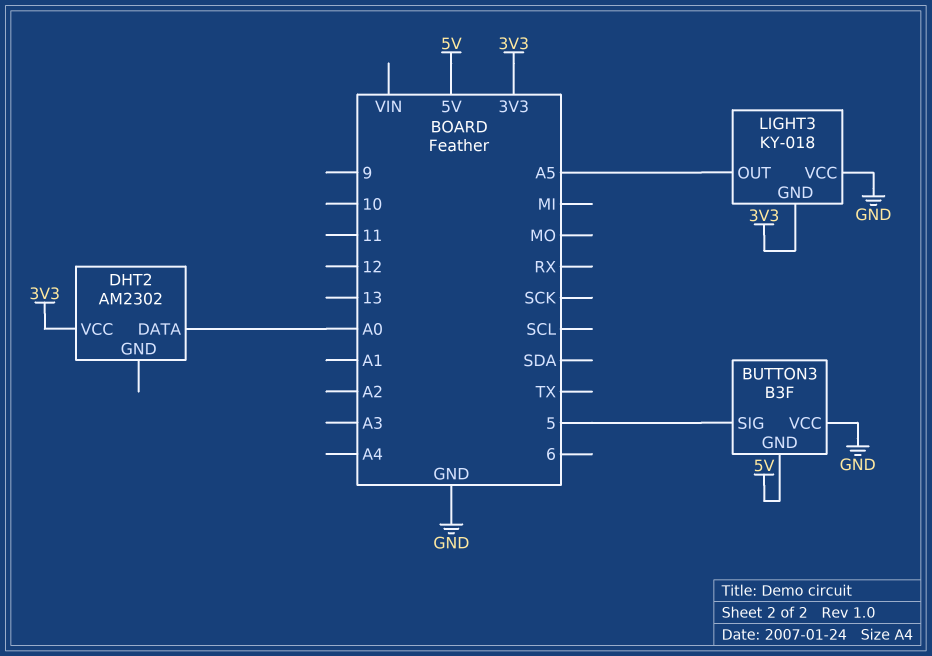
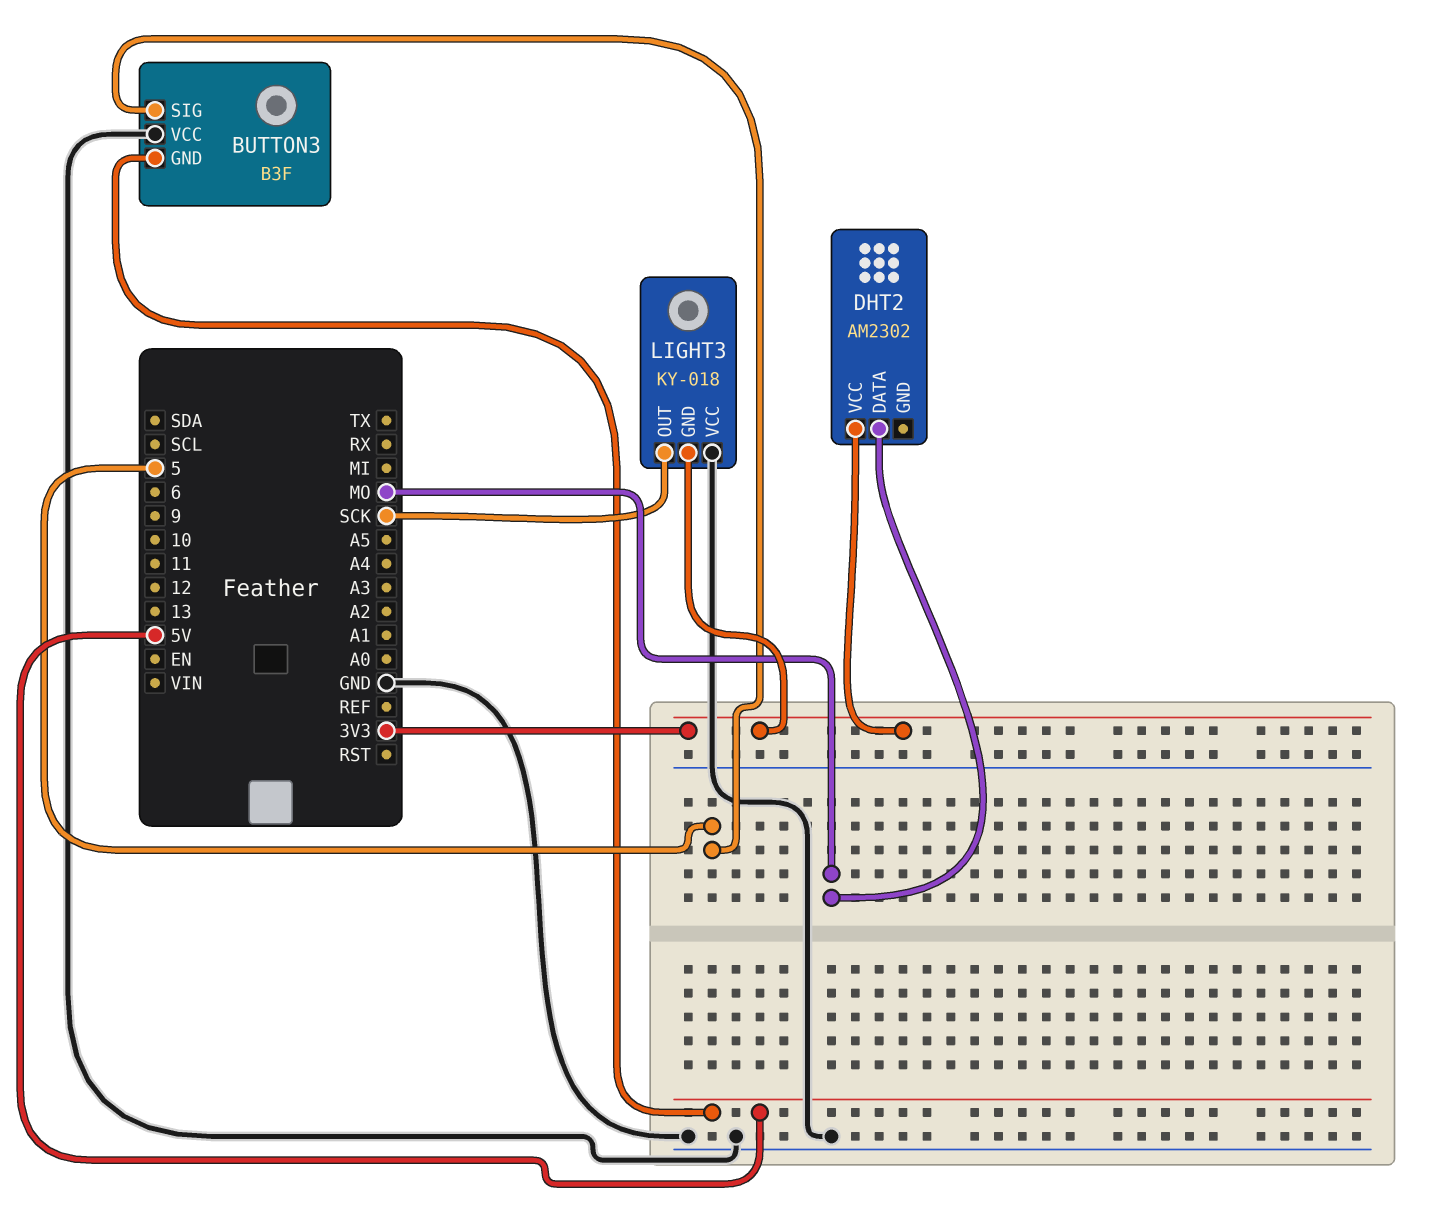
DHT2 pin DATA: A0 -> MO
LIGHT3 pin OUT: A5 -> SCK

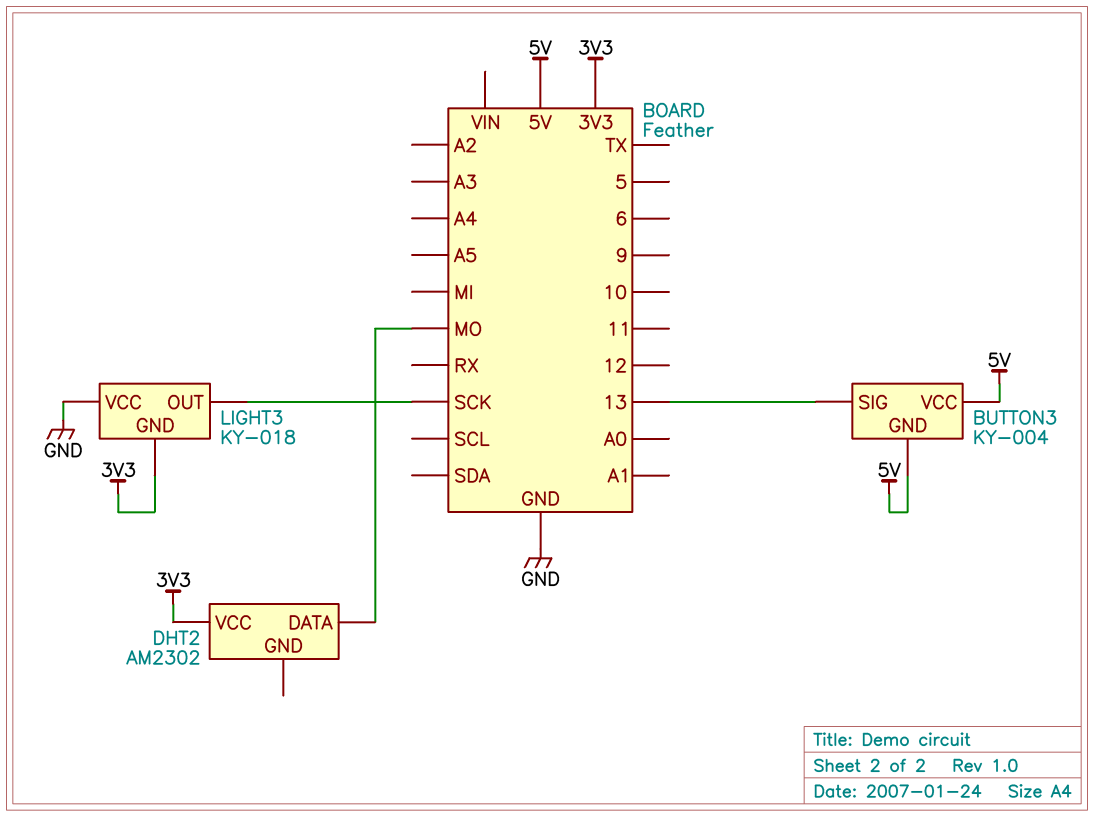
BUTTON3: B3F -> KY-004
BUTTON3 pin SIG: 5 -> 13
BUTTON3 pin VCC: GND -> 5V

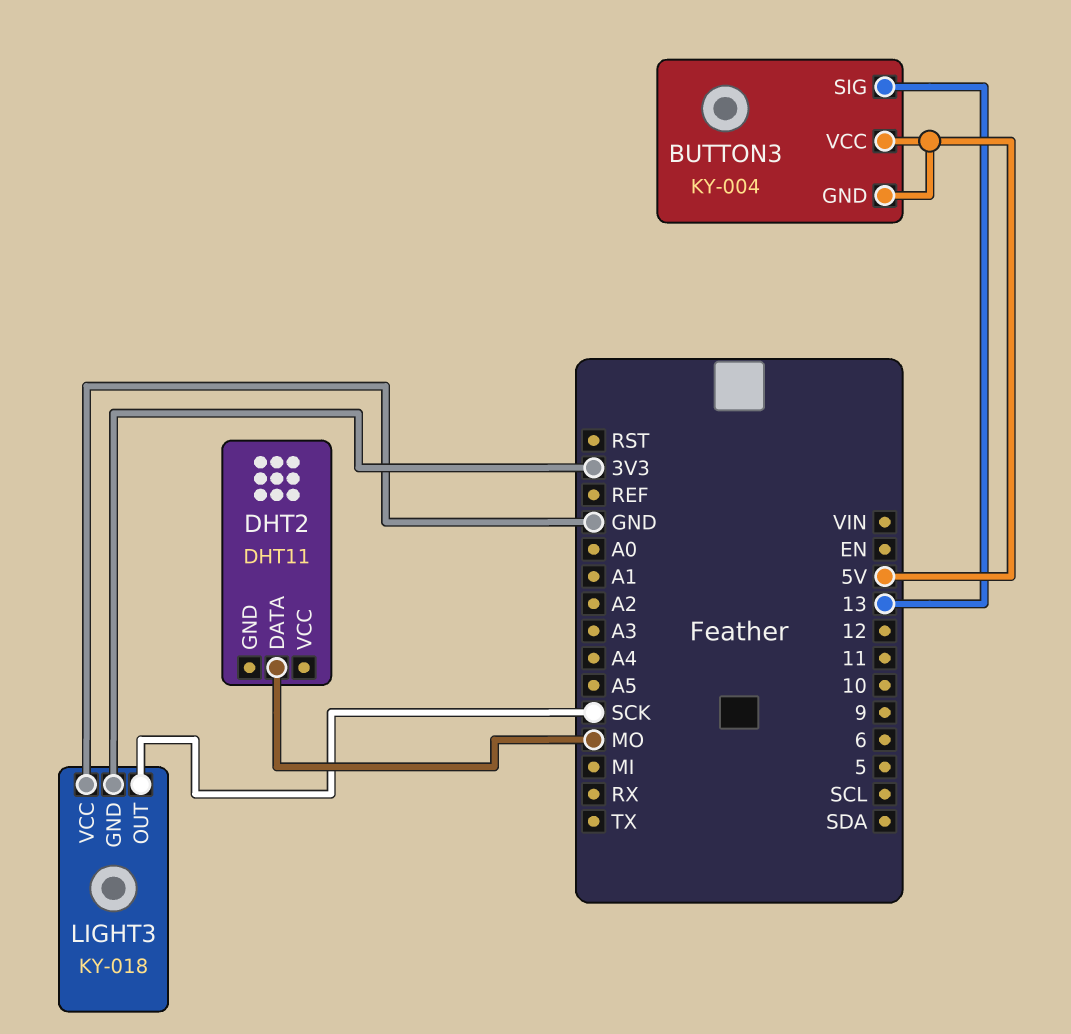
DHT2: AM2302 -> DHT11
DHT2 pin VCC: 3V3 -> none

